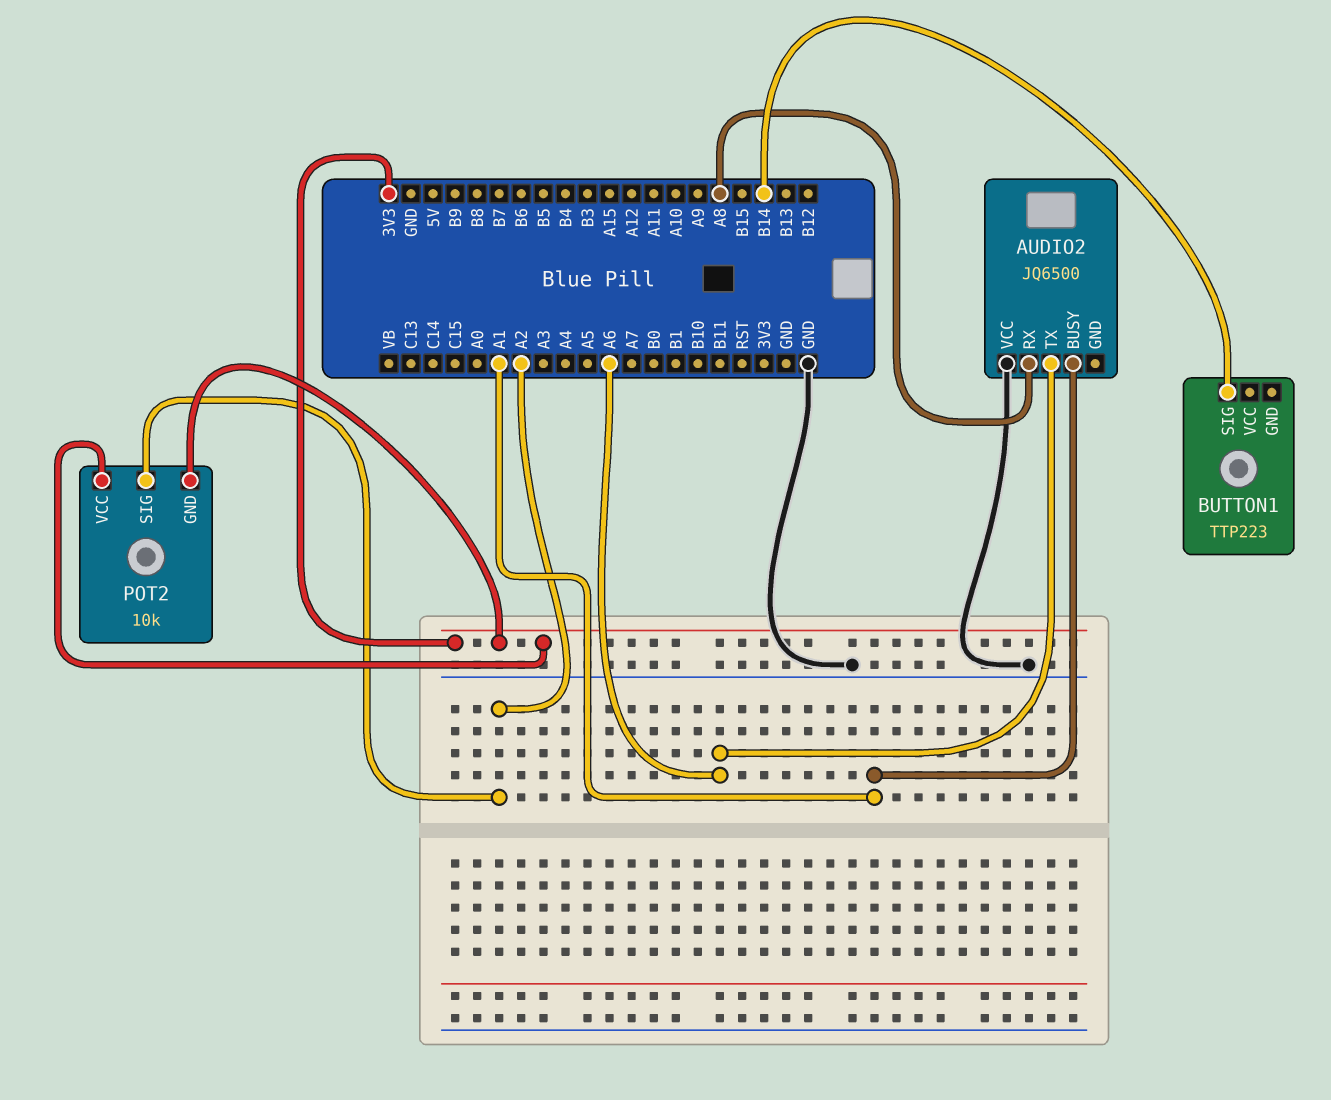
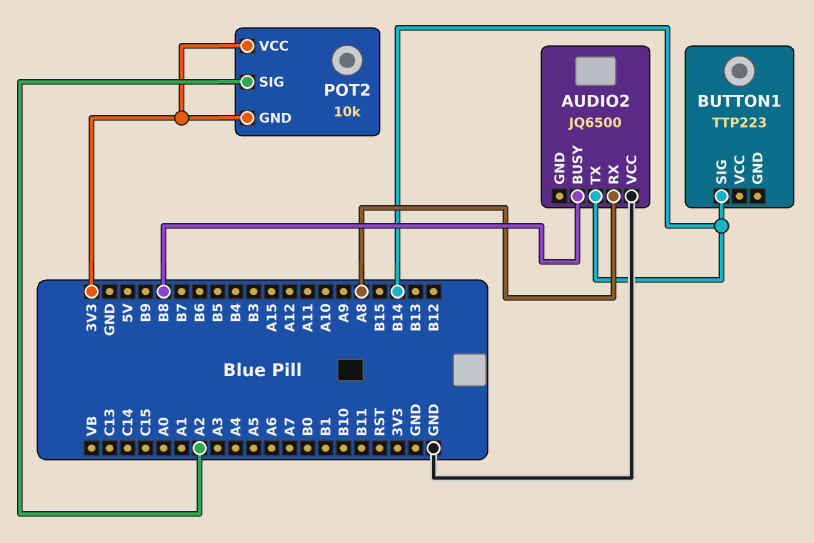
AUDIO2 pin BUSY: A1 -> B8
AUDIO2 pin TX: A6 -> B14

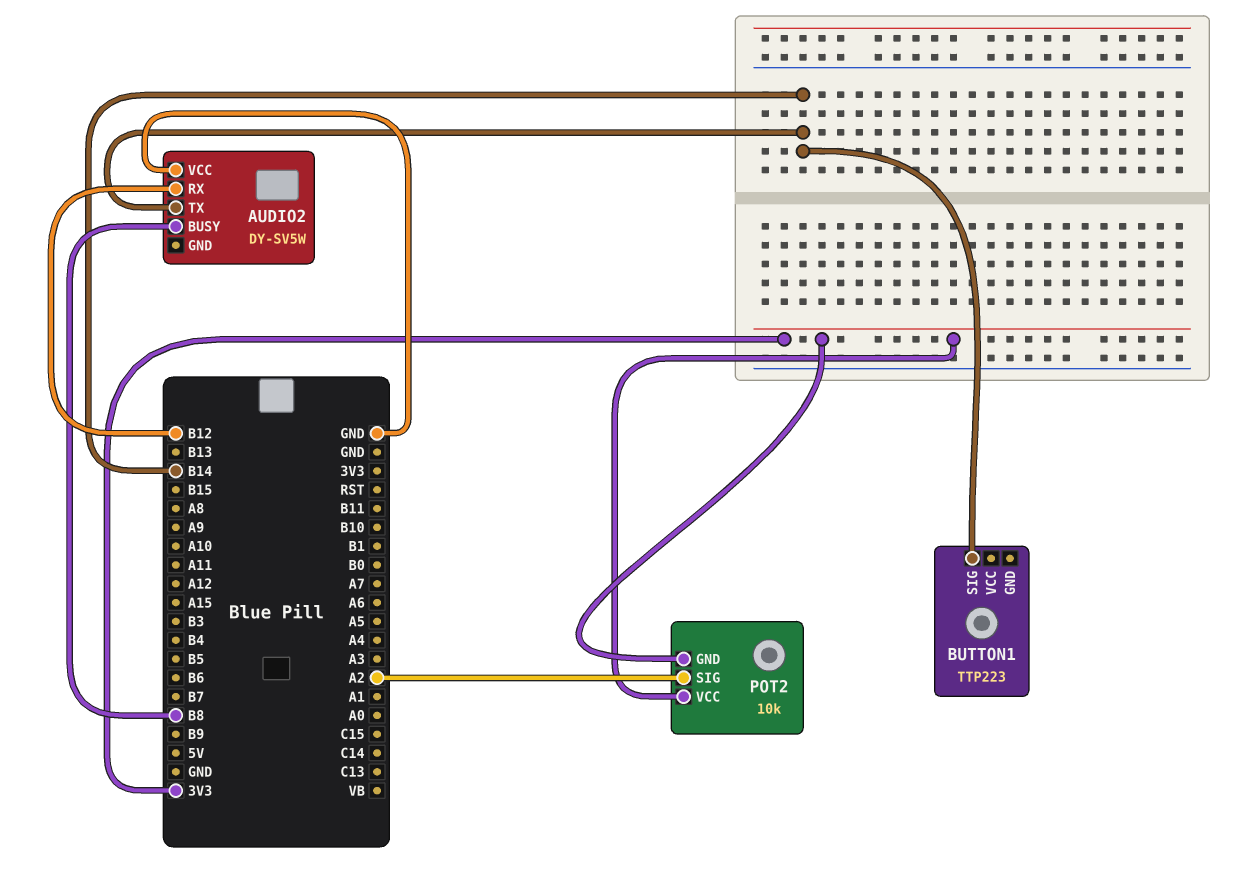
AUDIO2: JQ6500 -> DY-SV5W
AUDIO2 pin RX: A8 -> B12

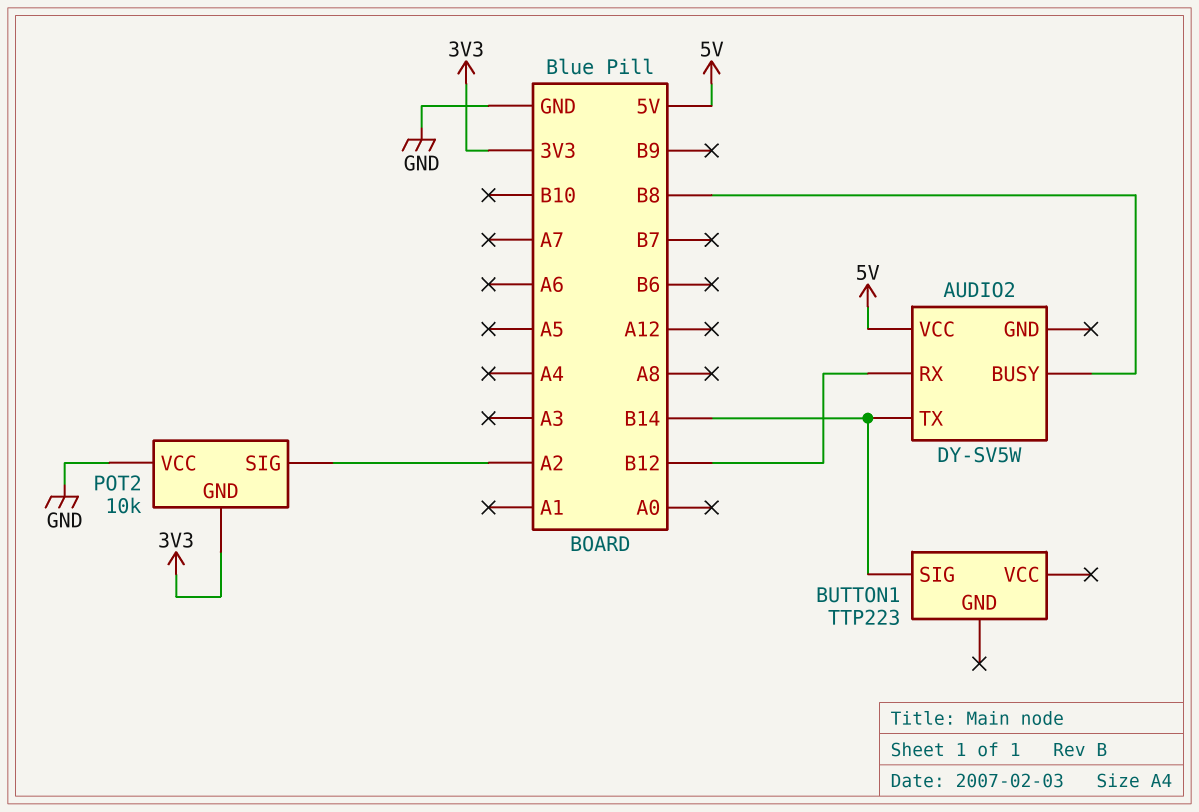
AUDIO2 pin VCC: GND -> 5V
POT2 pin VCC: 3V3 -> GND

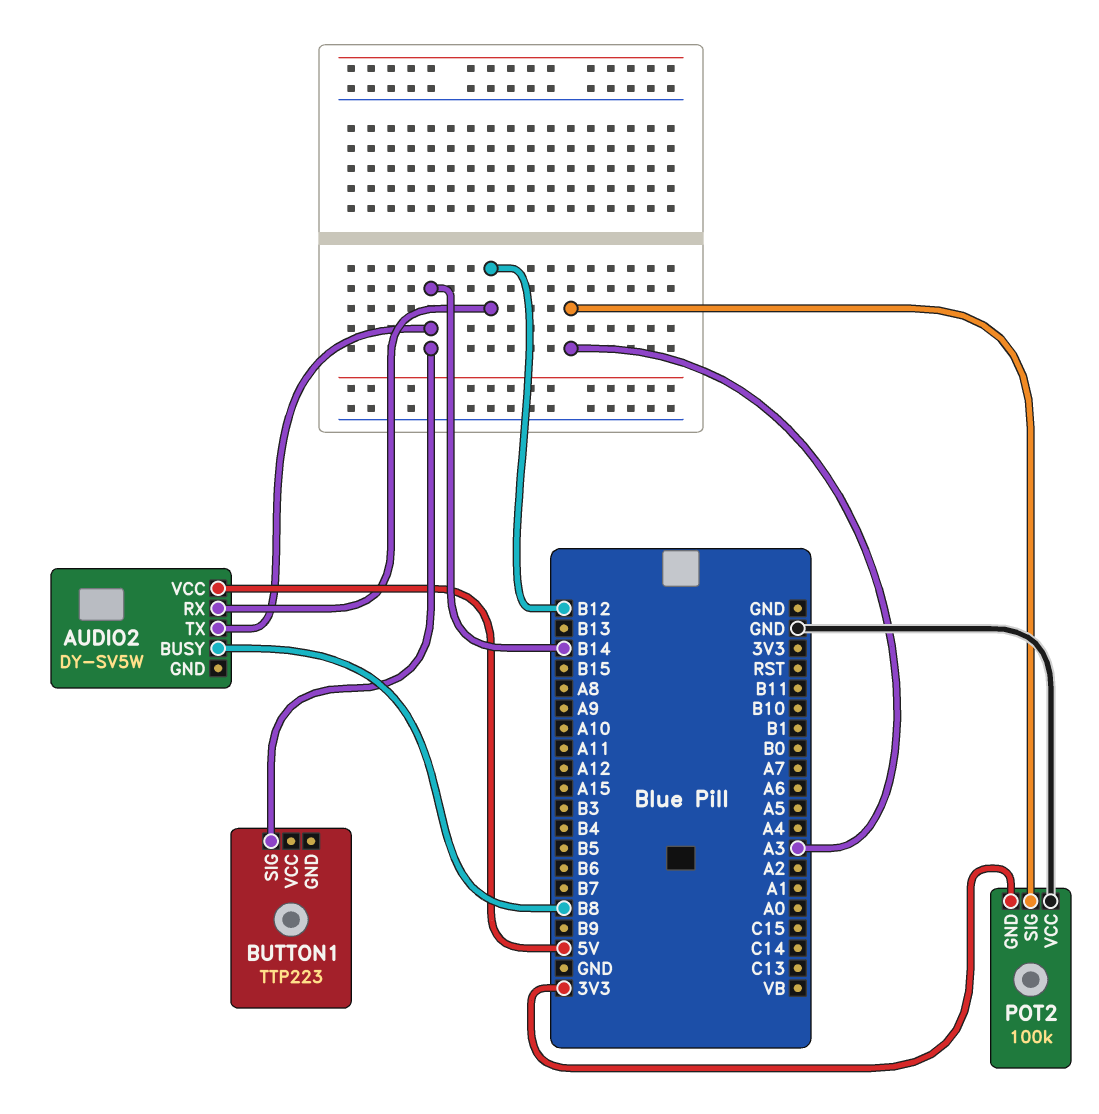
POT2: 10k -> 100k
POT2 pin SIG: A2 -> A3

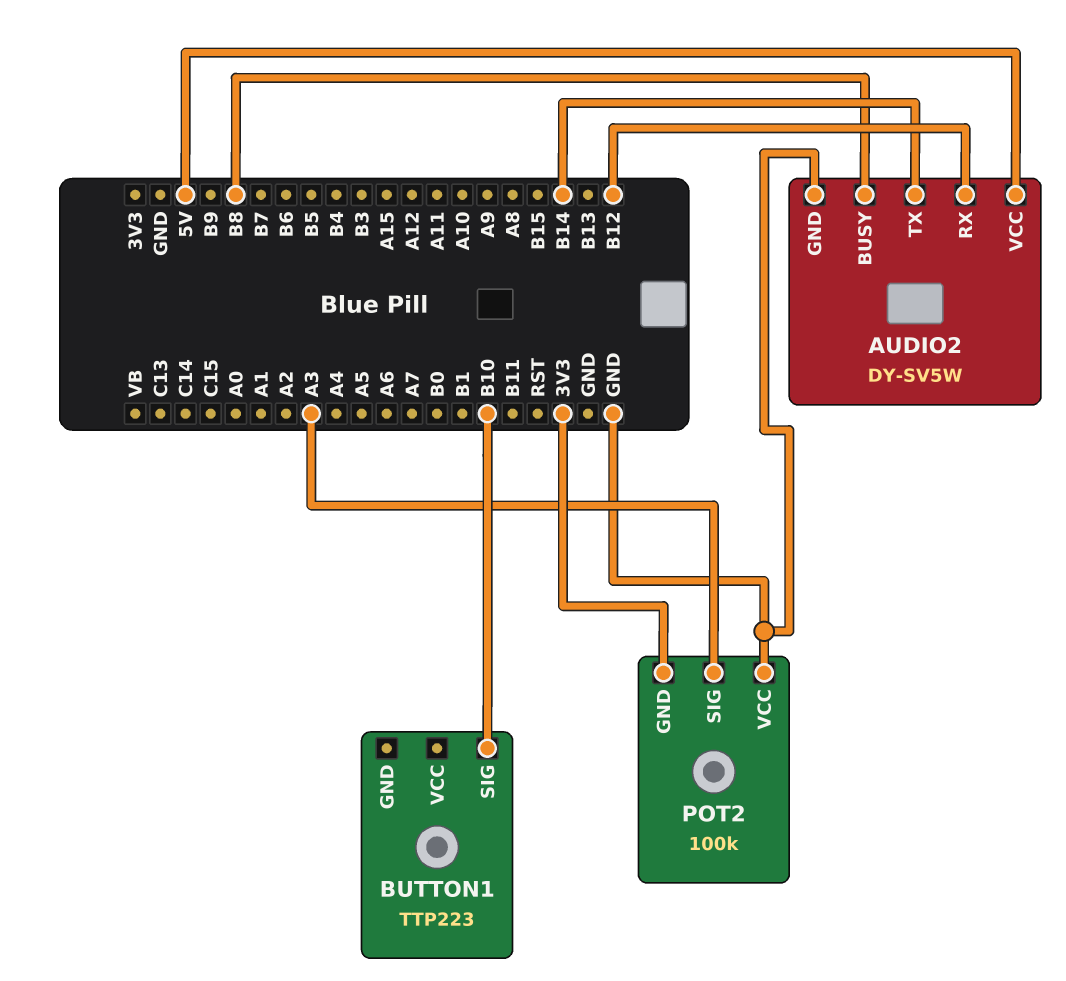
AUDIO2 pin GND: none -> GND
BUTTON1 pin SIG: B14 -> B10

